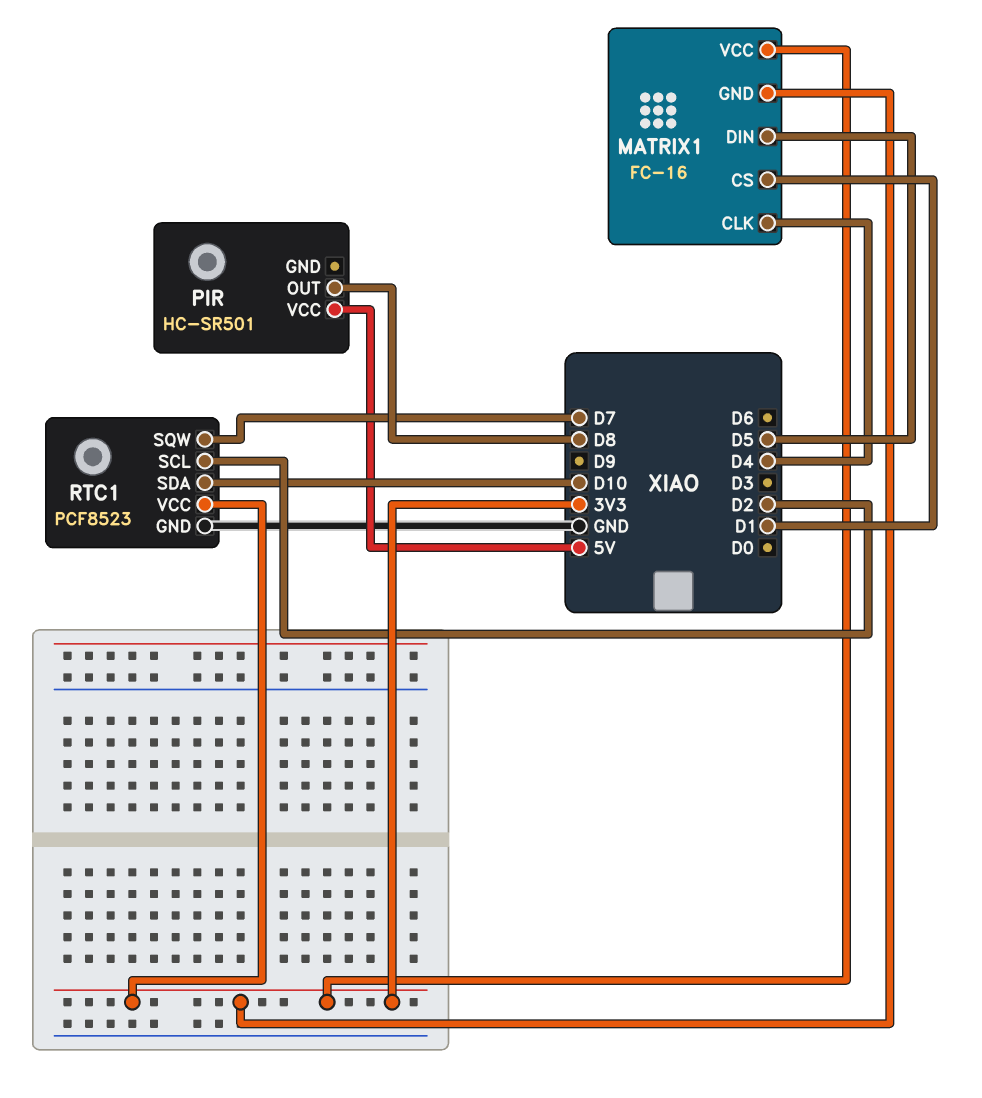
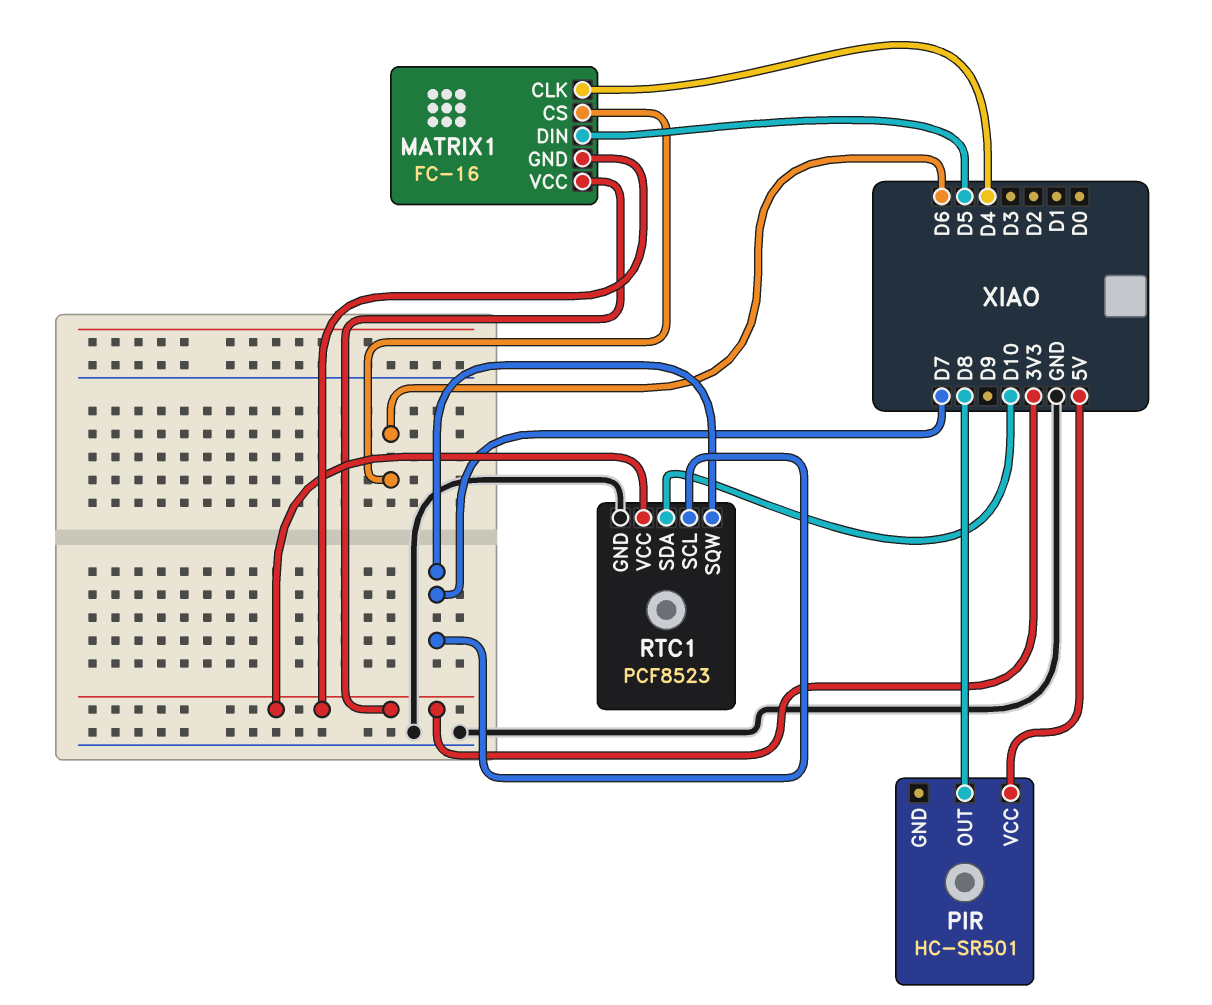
MATRIX1 pin CS: D1 -> D6
RTC1 pin SCL: D2 -> D7

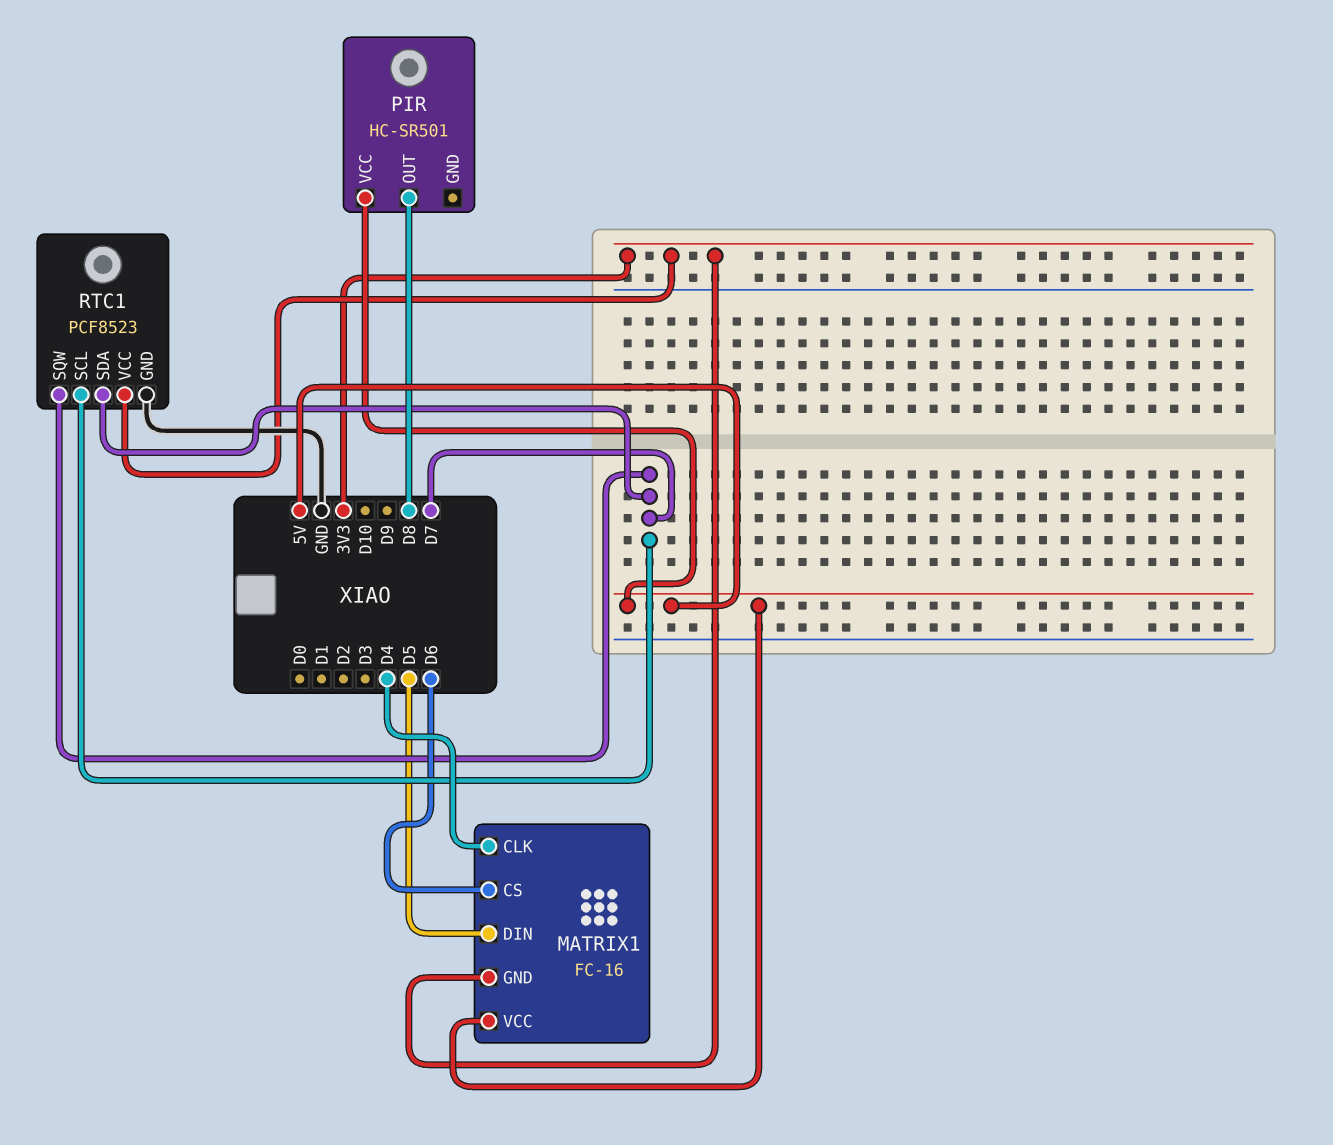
MATRIX1 pin VCC: 3V3 -> 5V
RTC1 pin SDA: D10 -> D7

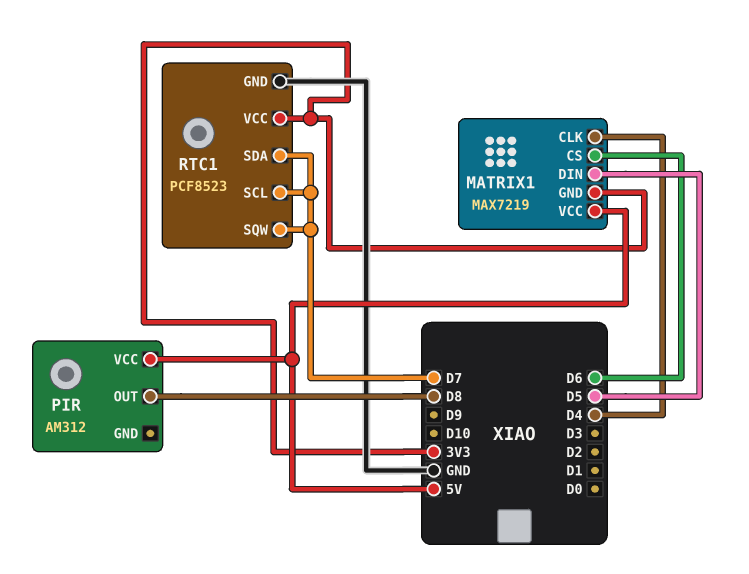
MATRIX1: FC-16 -> MAX7219
PIR: HC-SR501 -> AM312

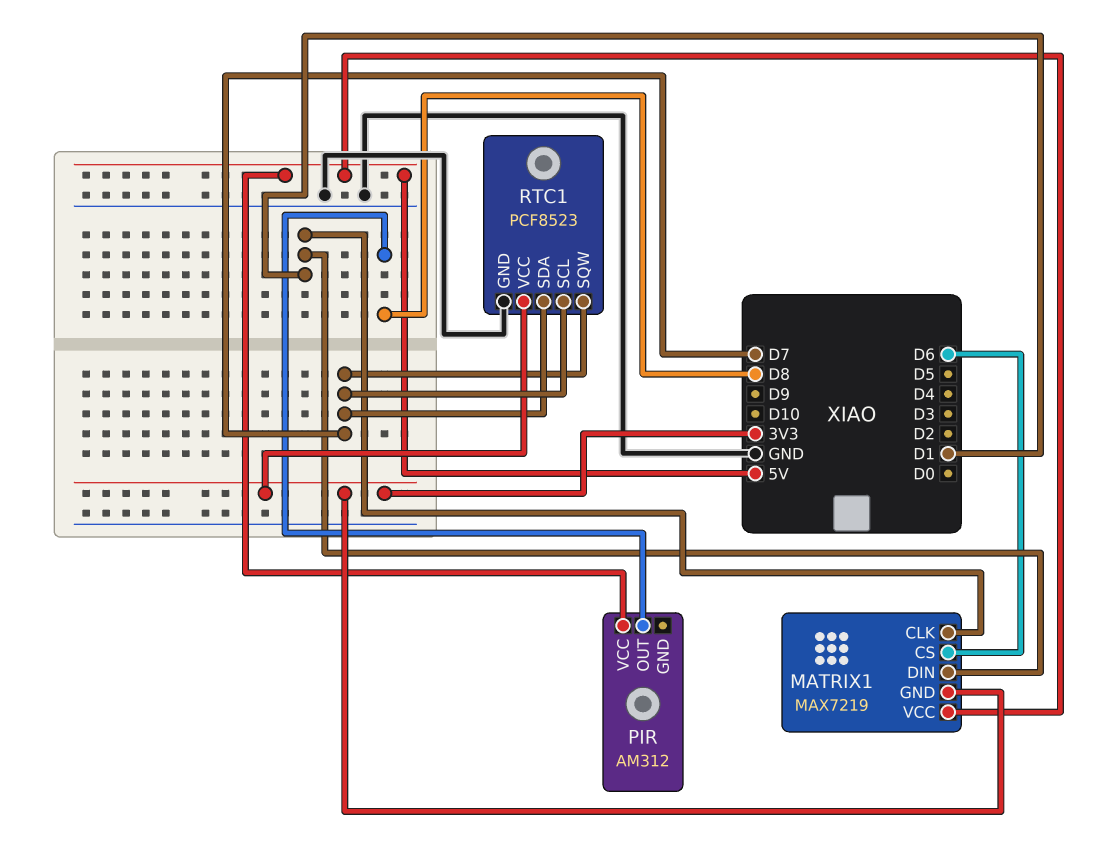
MATRIX1 pin CLK: D4 -> D1
MATRIX1 pin DIN: D5 -> D1

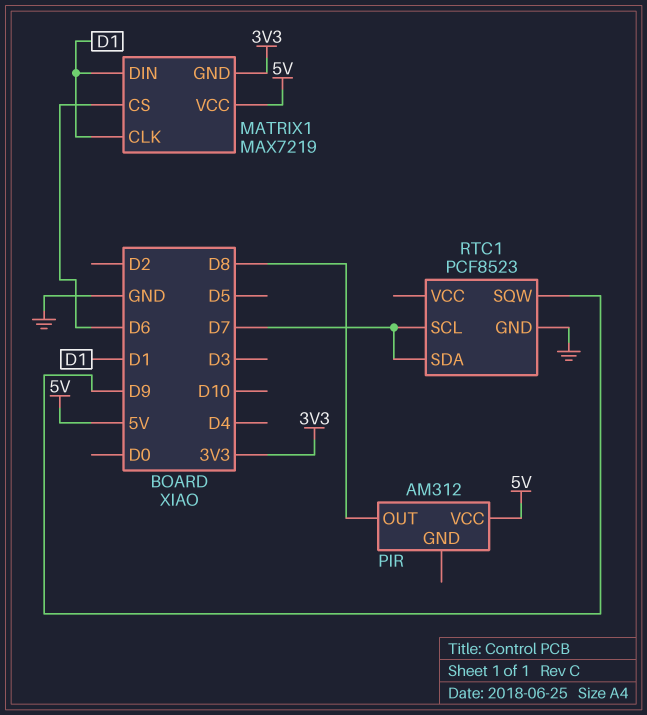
RTC1 pin SQW: D7 -> D9
RTC1 pin VCC: 3V3 -> none

